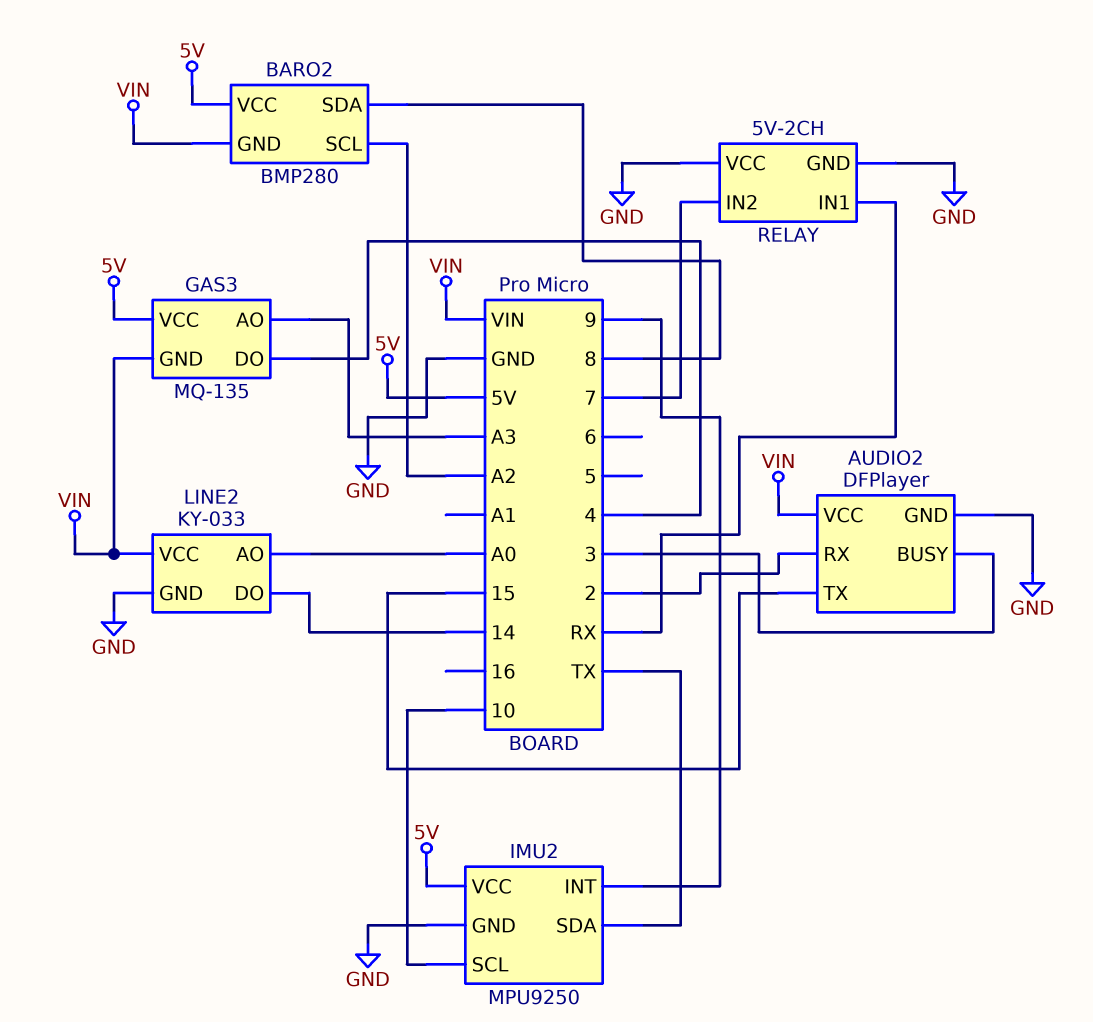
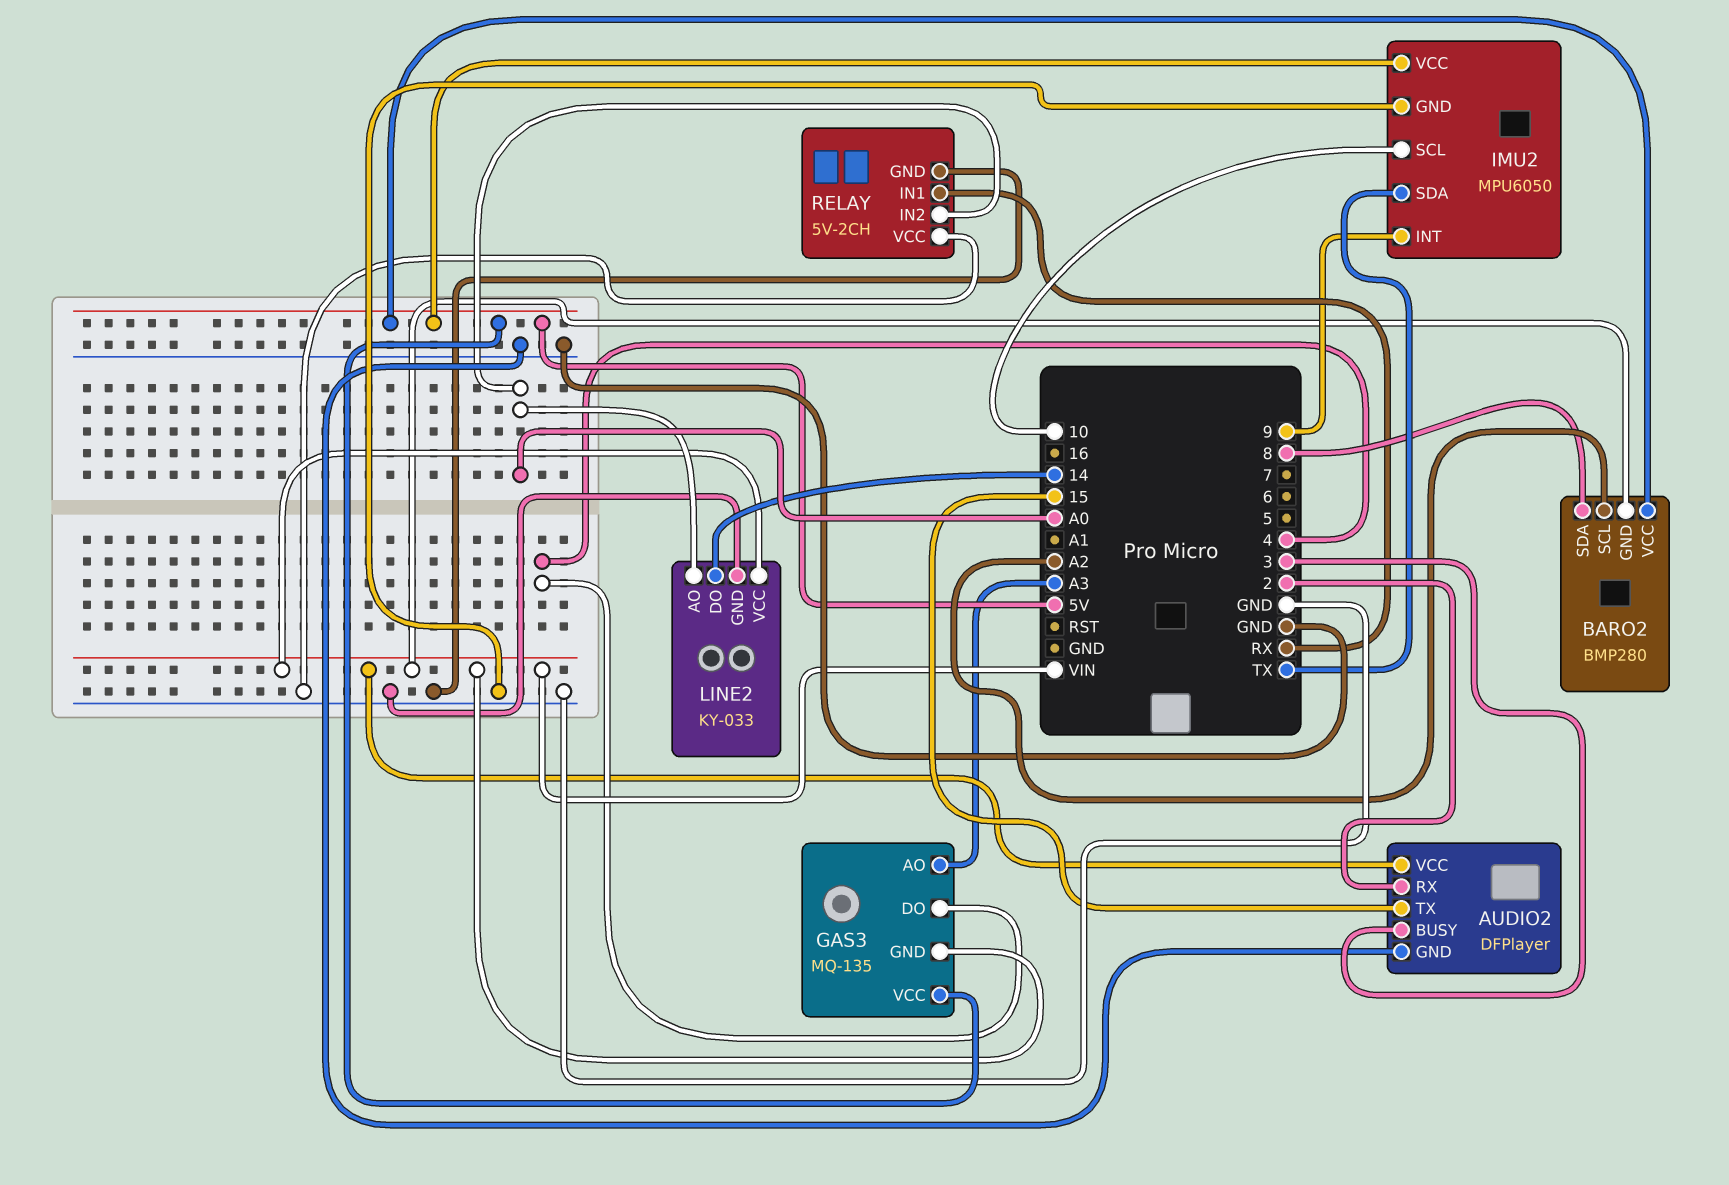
IMU2: MPU9250 -> MPU6050
RELAY pin IN2: 7 -> A0

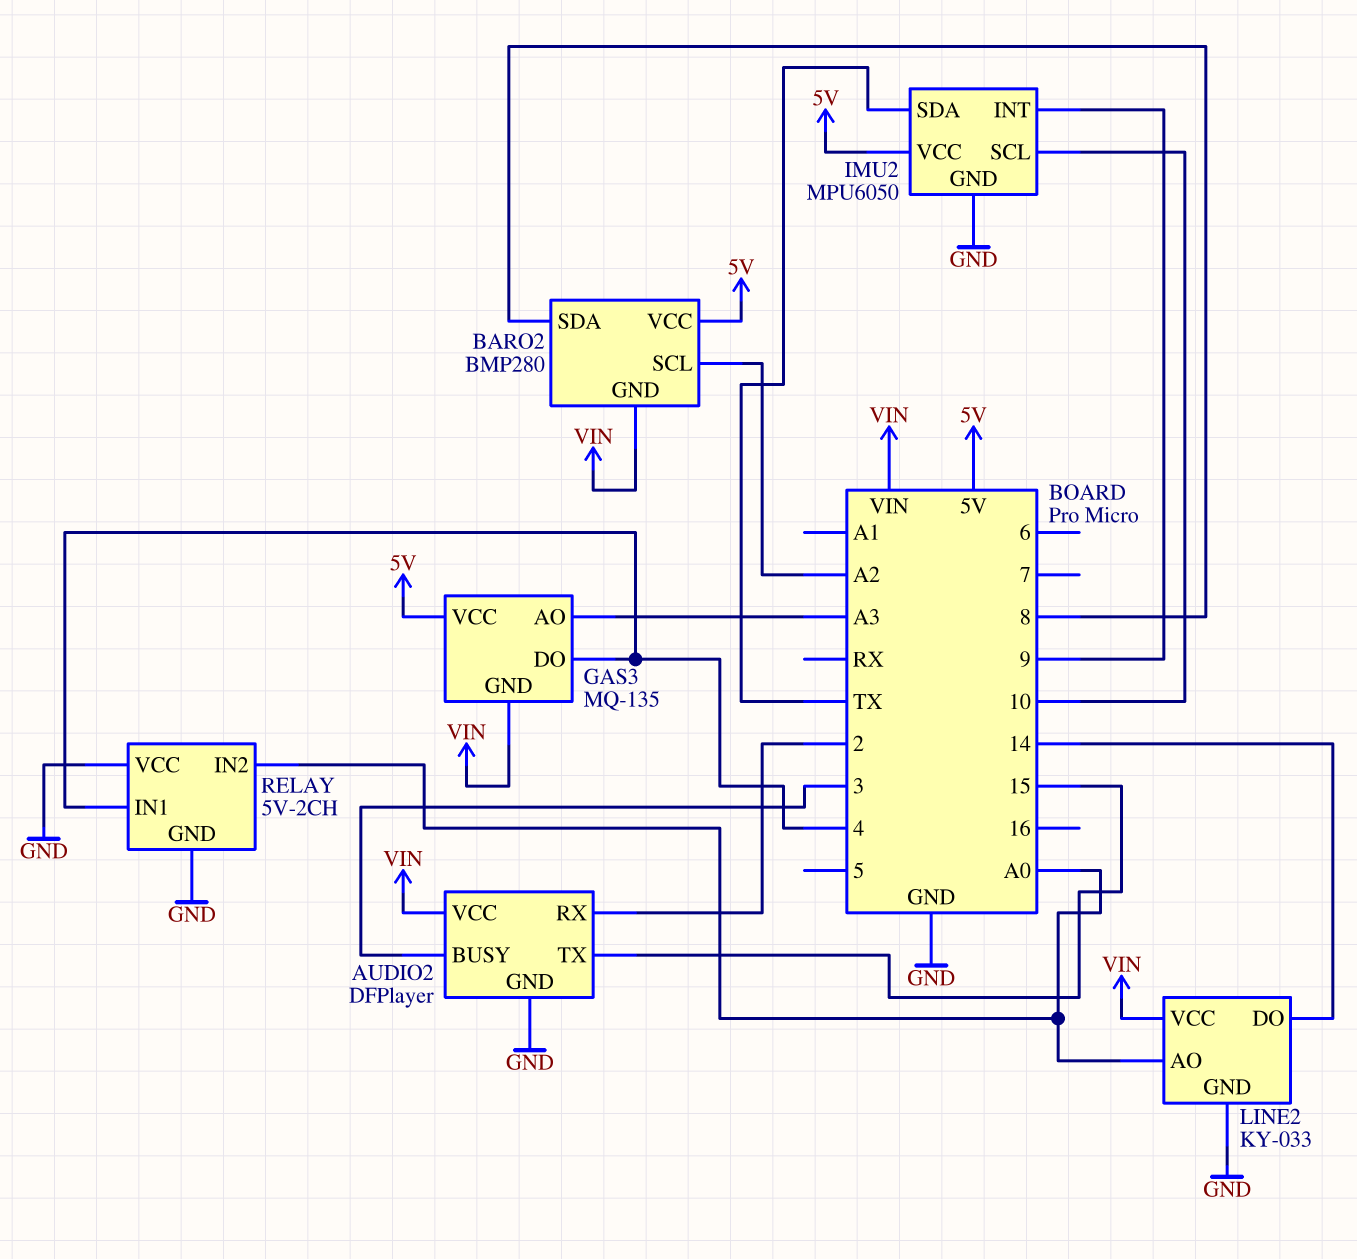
RELAY pin IN1: RX -> 4

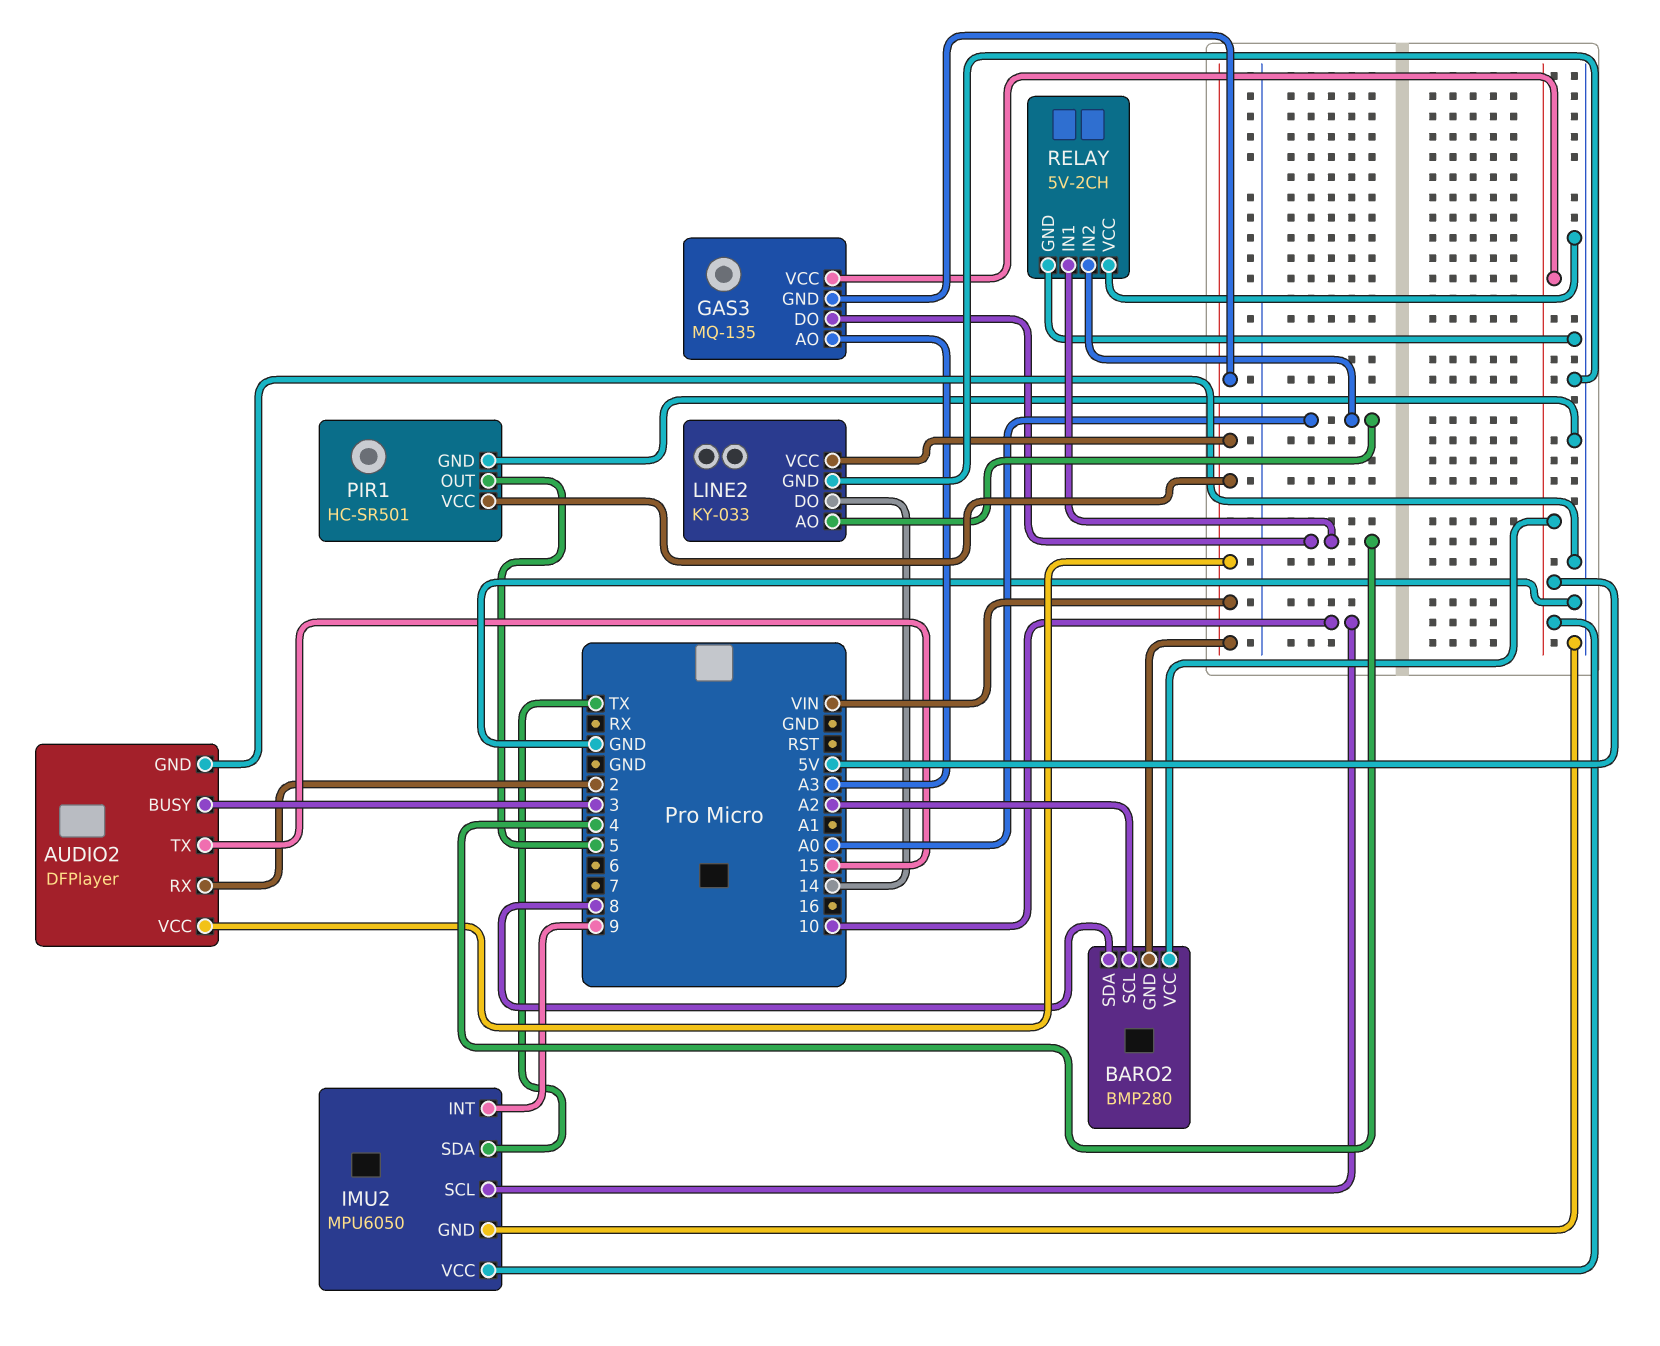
PIR1: none -> HC-SR501
PIR1 pin GND: none -> GND
PIR1 pin OUT: none -> 5
PIR1 pin VCC: none -> VIN

